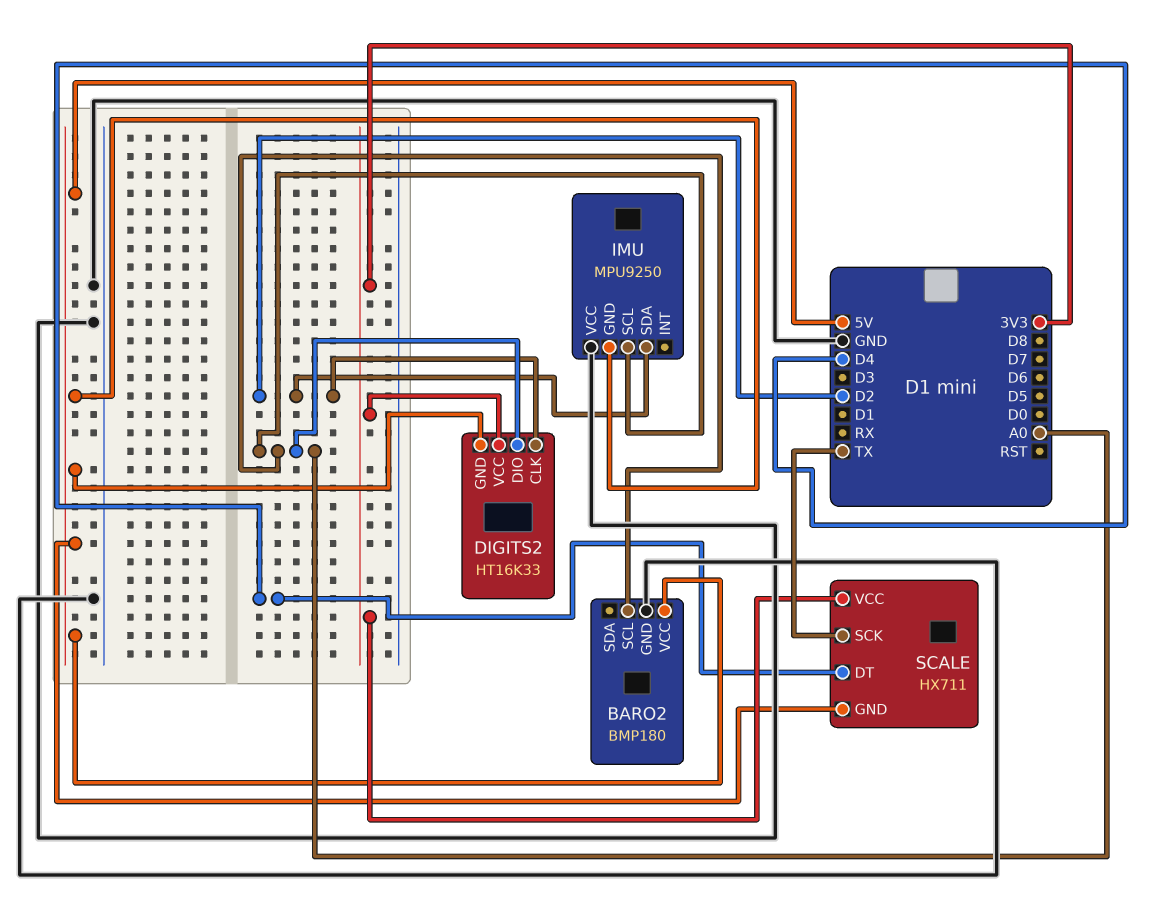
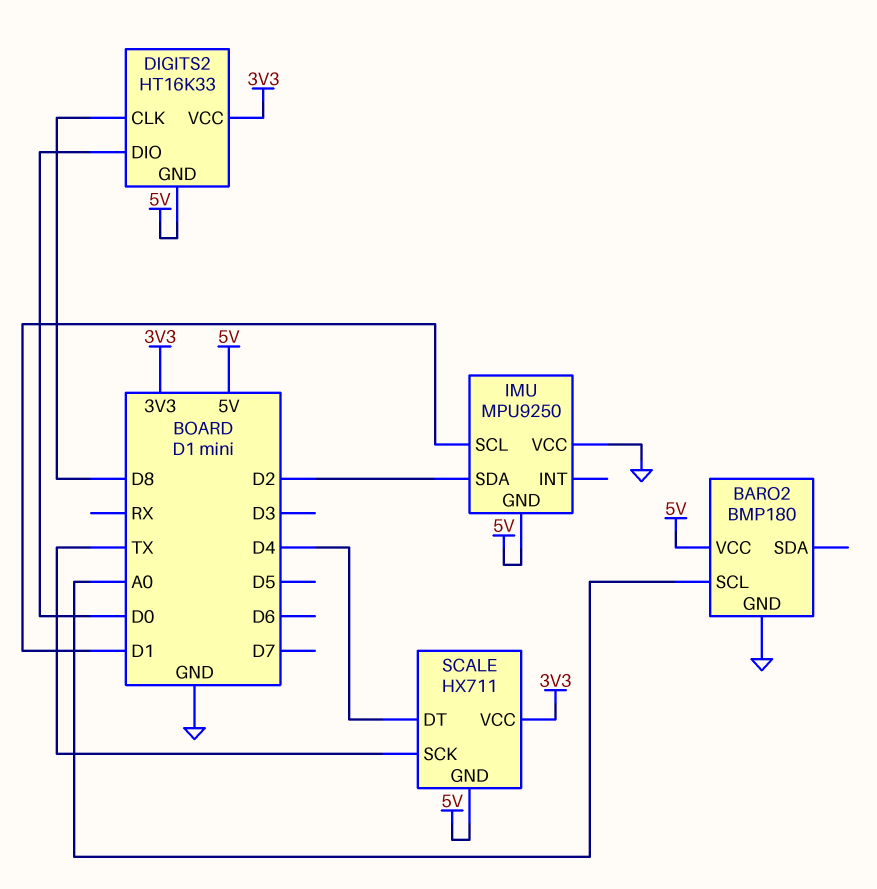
DIGITS2 pin CLK: D2 -> D8
DIGITS2 pin DIO: A0 -> D0
IMU pin SCL: A0 -> D1

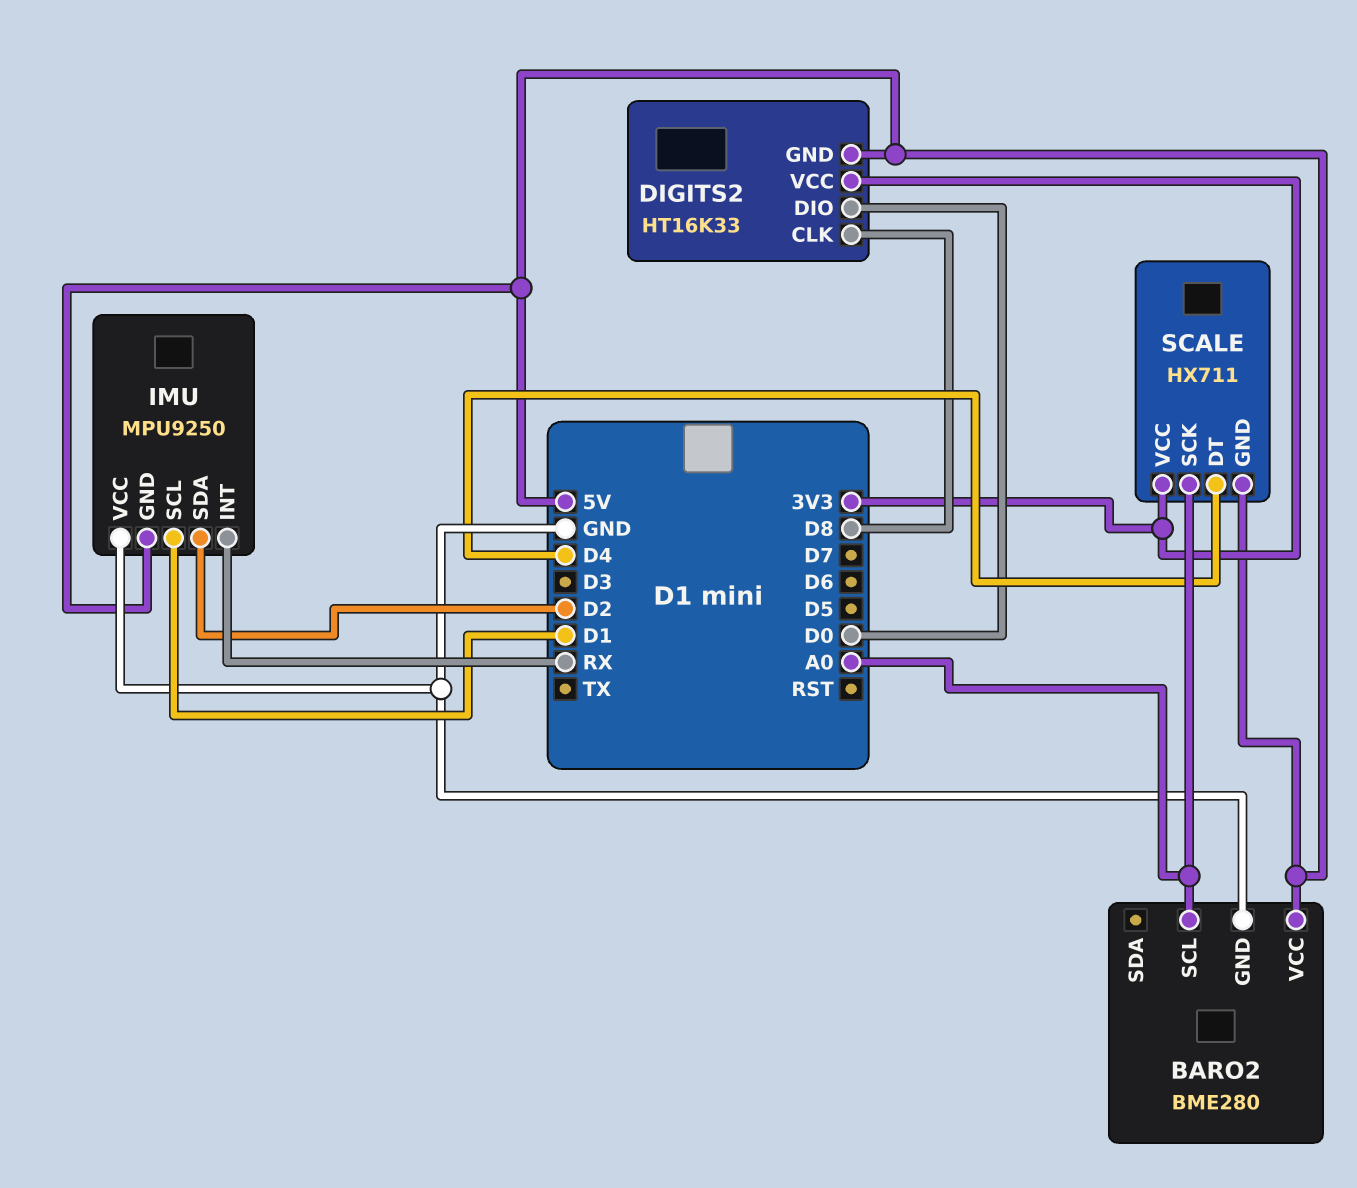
BARO2: BMP180 -> BME280
IMU pin INT: none -> RX
SCALE pin SCK: TX -> A0

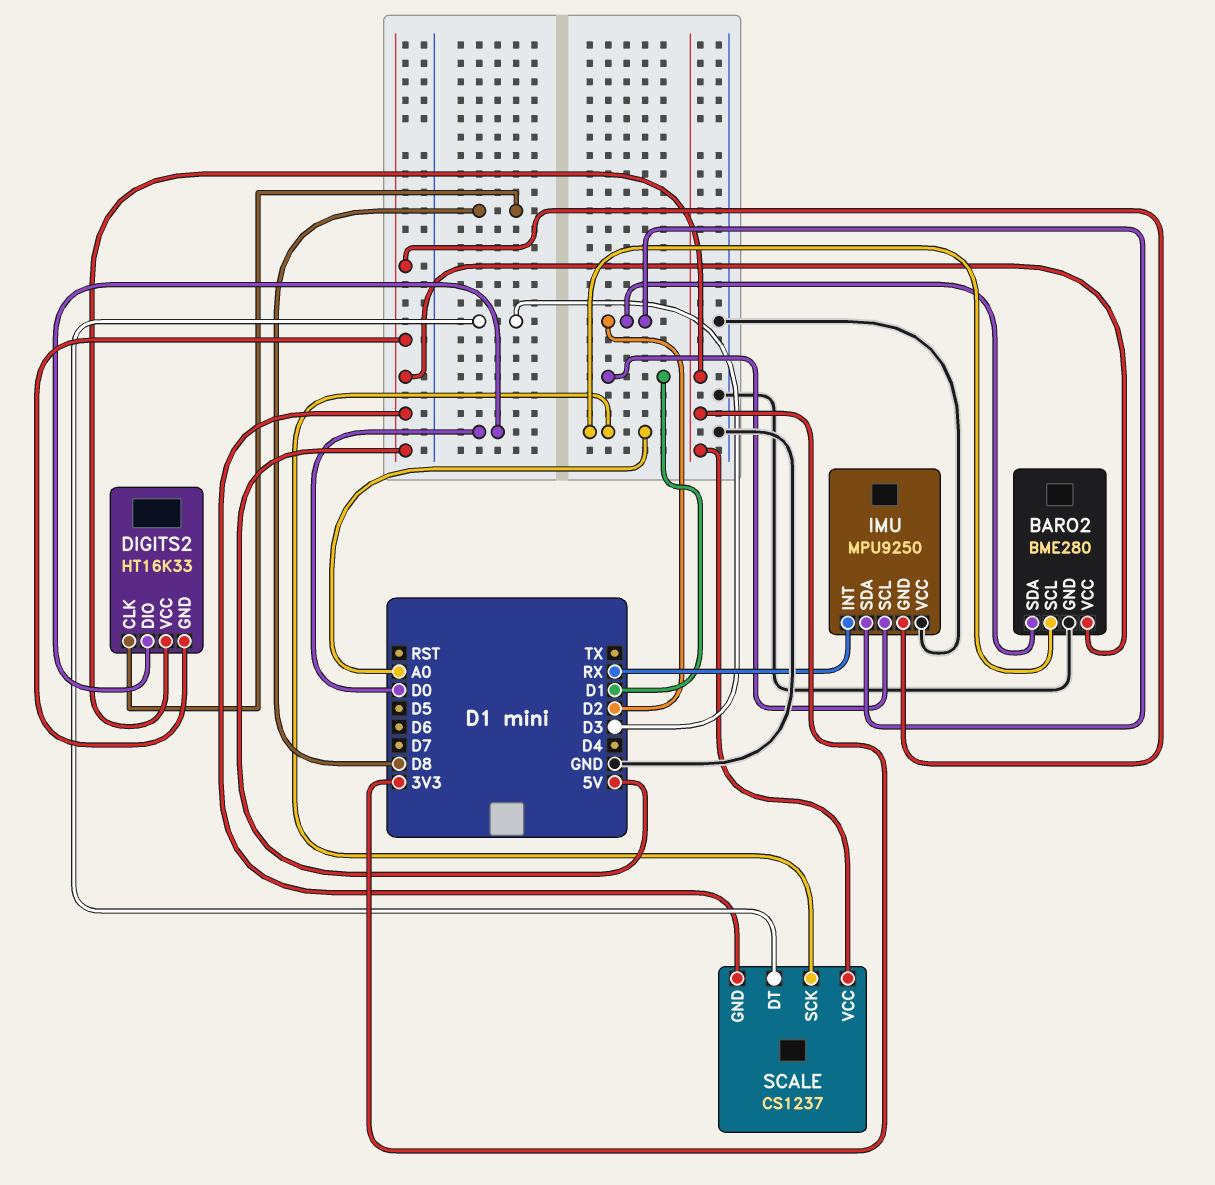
BARO2 pin SDA: none -> D2
SCALE: HX711 -> CS1237
SCALE pin DT: D4 -> D3

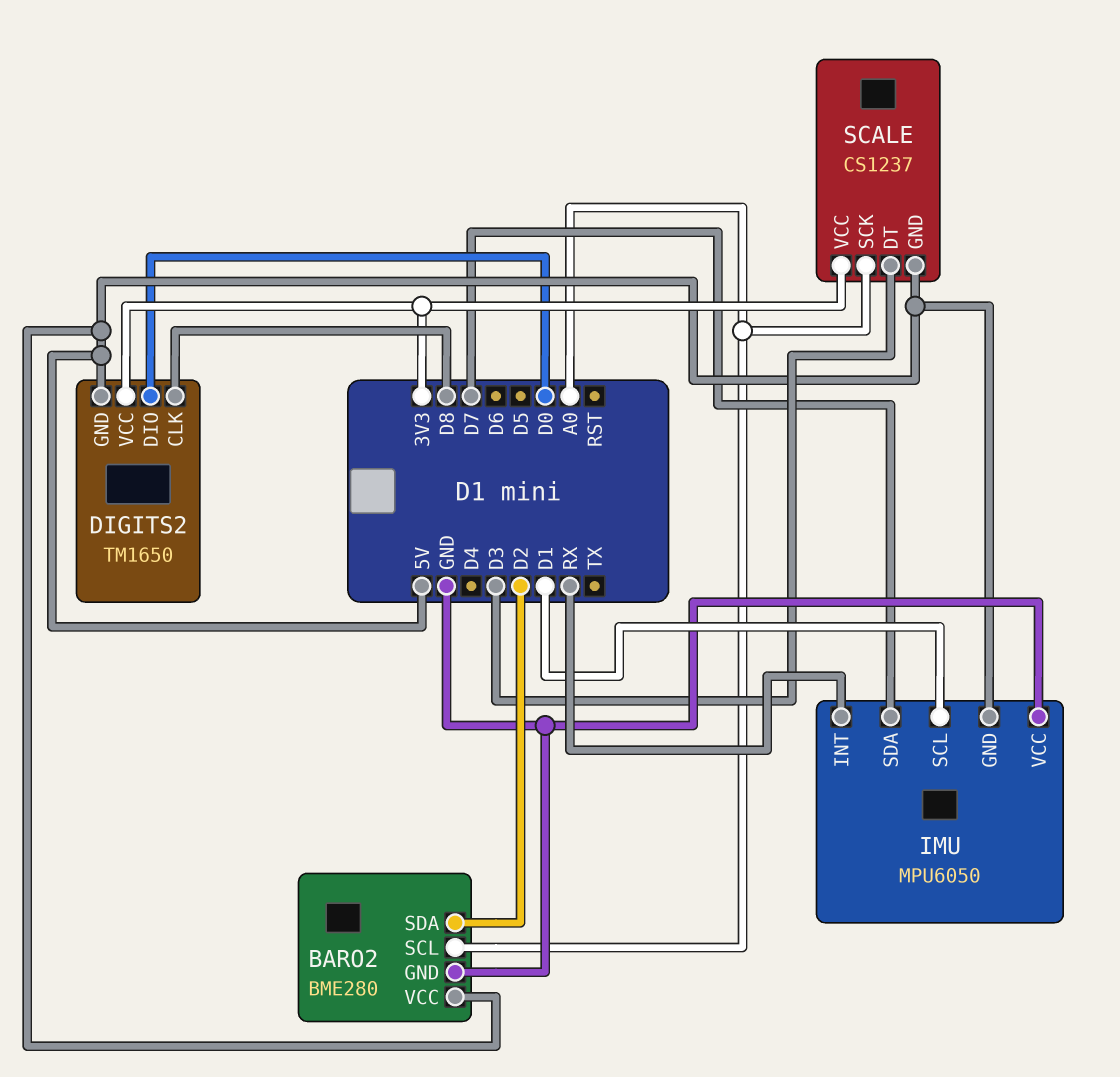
DIGITS2: HT16K33 -> TM1650
IMU: MPU9250 -> MPU6050
IMU pin SDA: D2 -> D7

